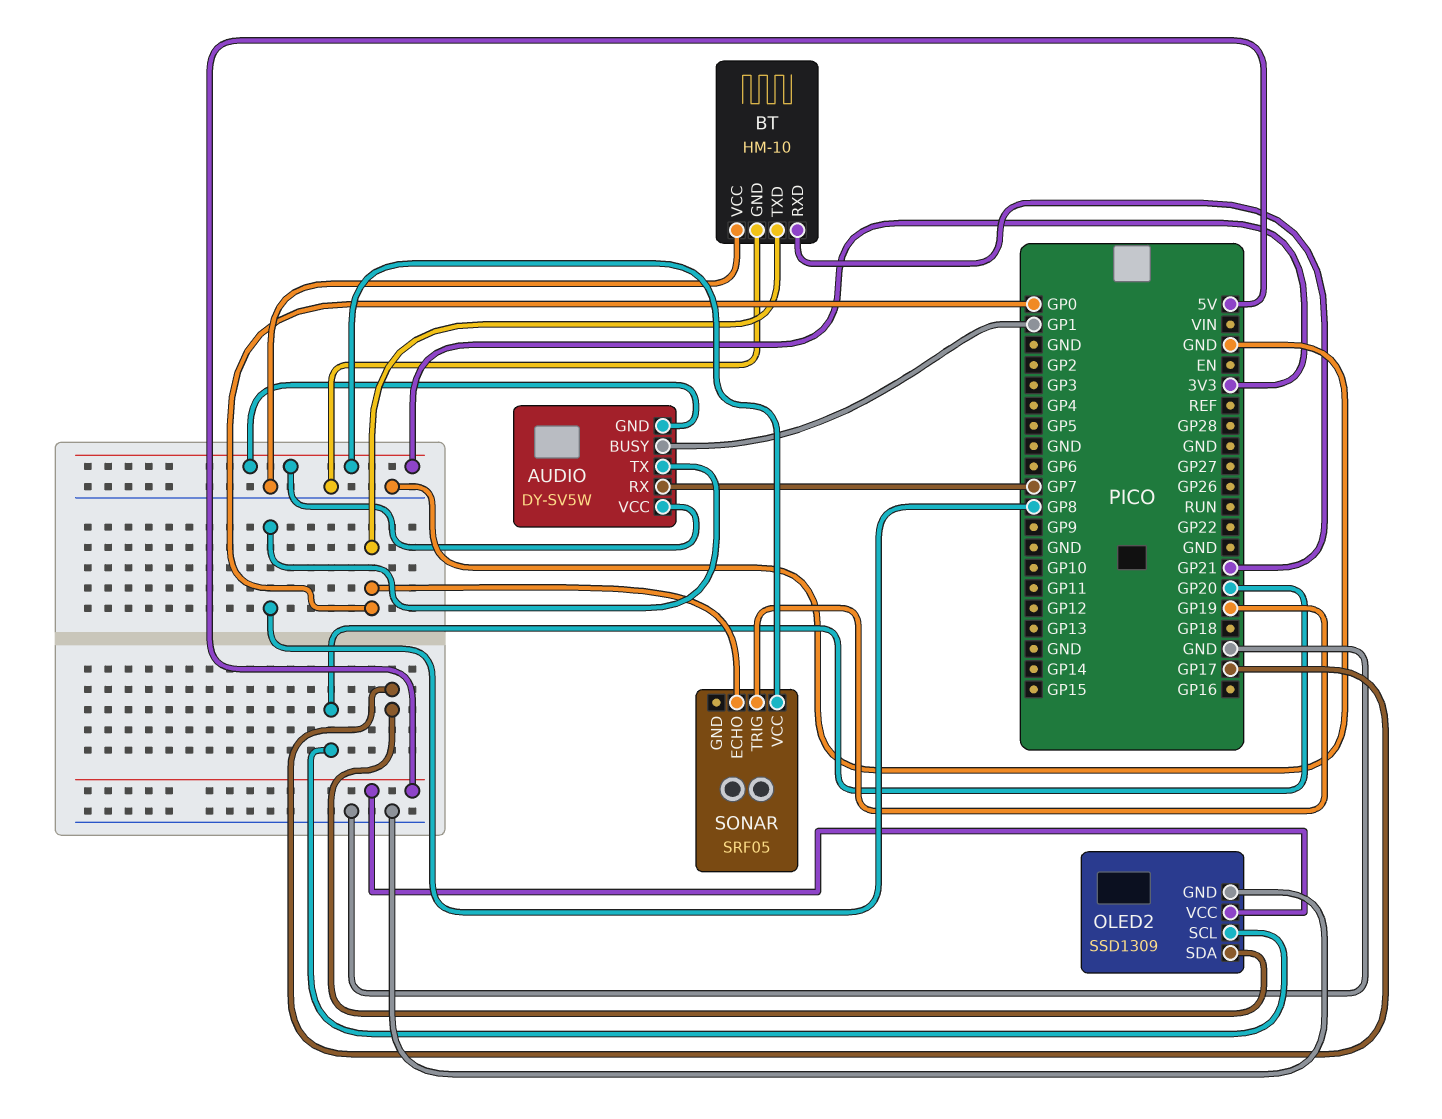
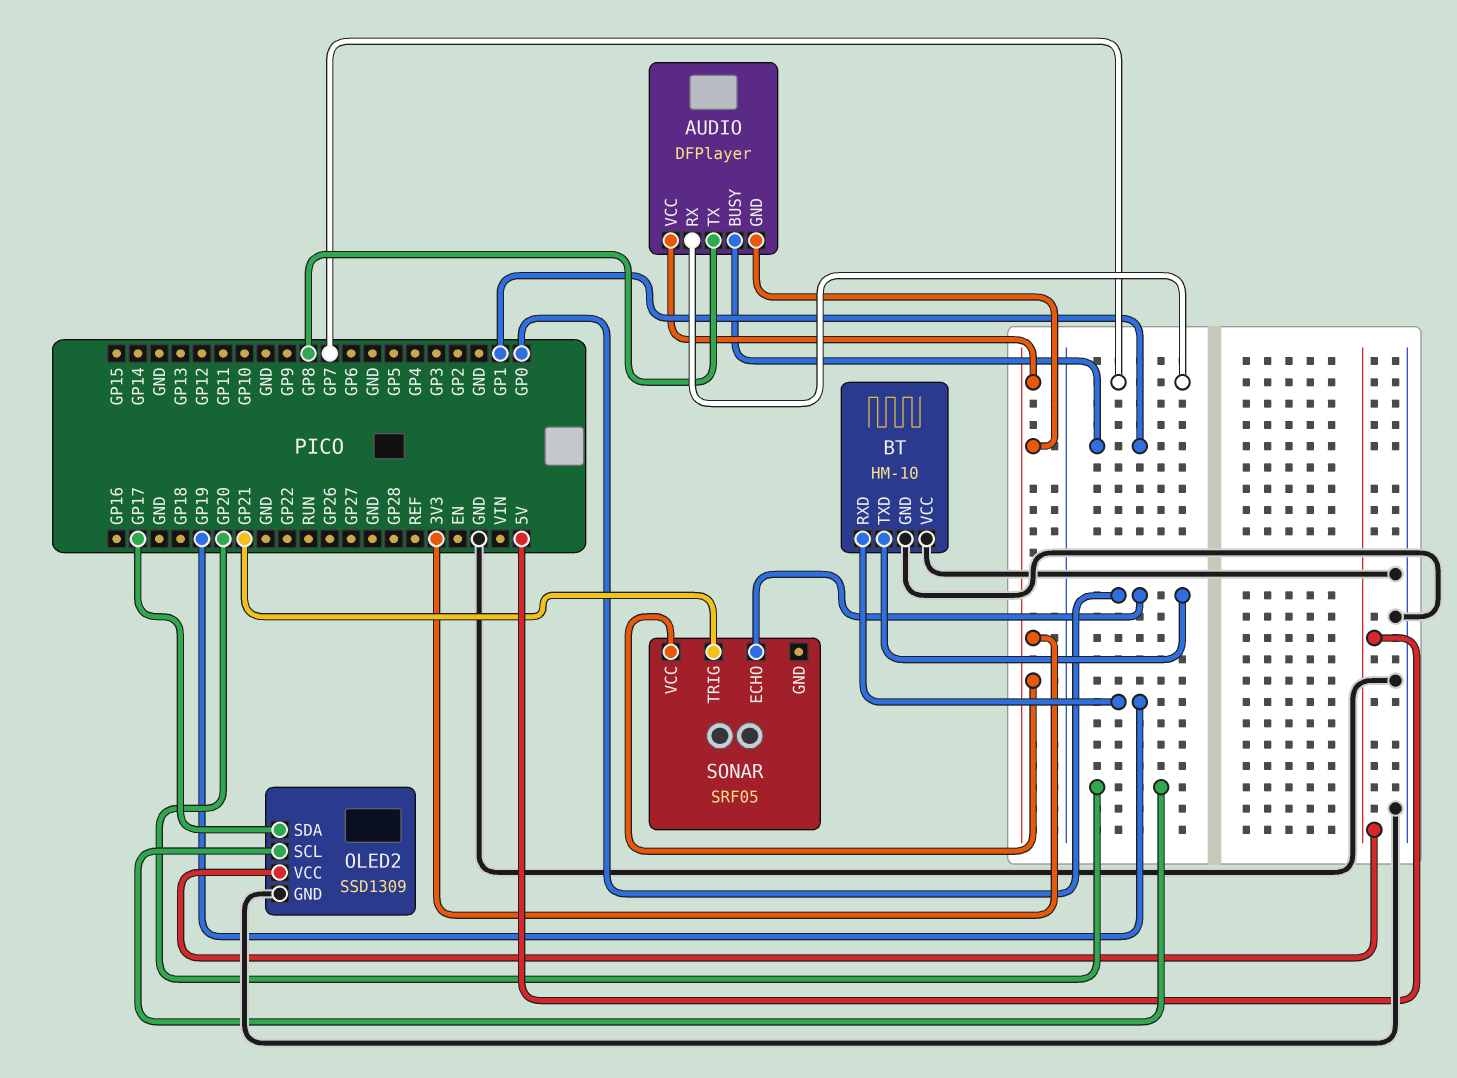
AUDIO: DY-SV5W -> DFPlayer
BT pin RXD: GP21 -> GP19
SONAR pin TRIG: GP19 -> GP21

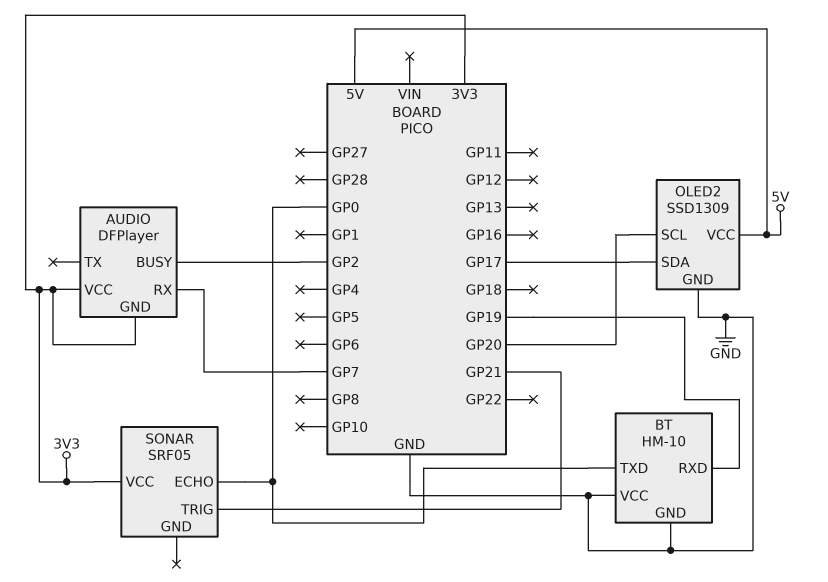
AUDIO pin BUSY: GP1 -> GP2
AUDIO pin TX: GP8 -> none

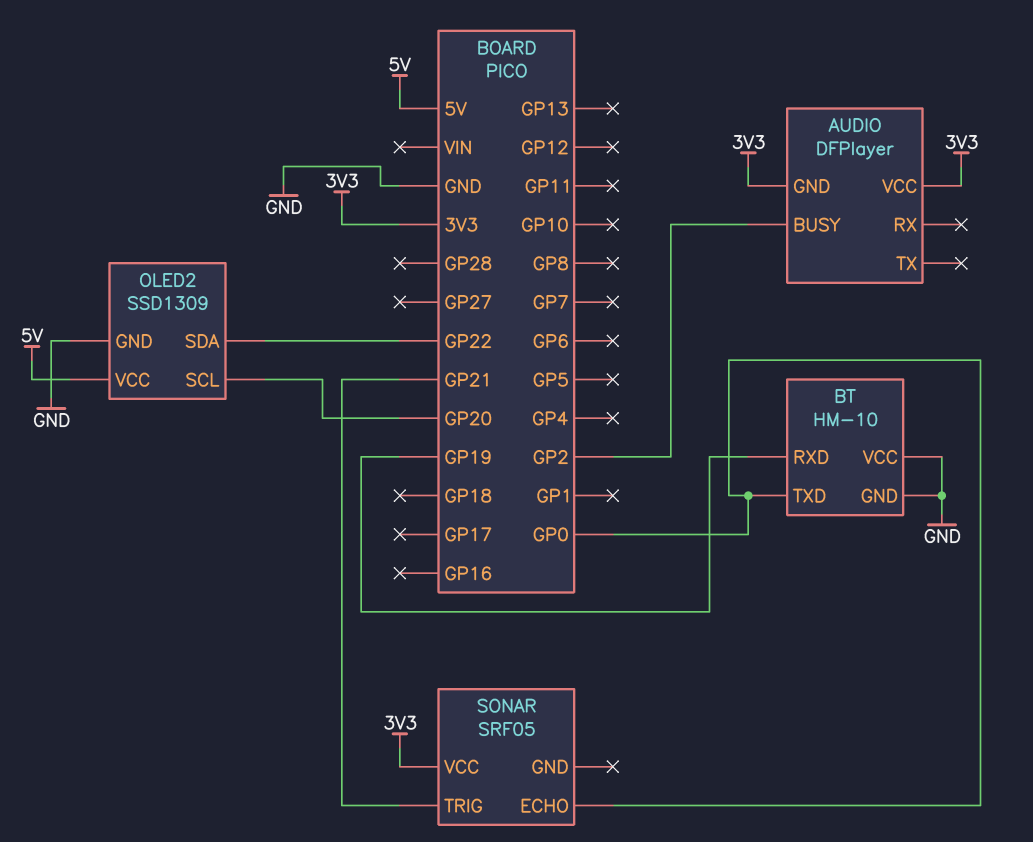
AUDIO pin RX: GP7 -> none
OLED2 pin SDA: GP17 -> GP22

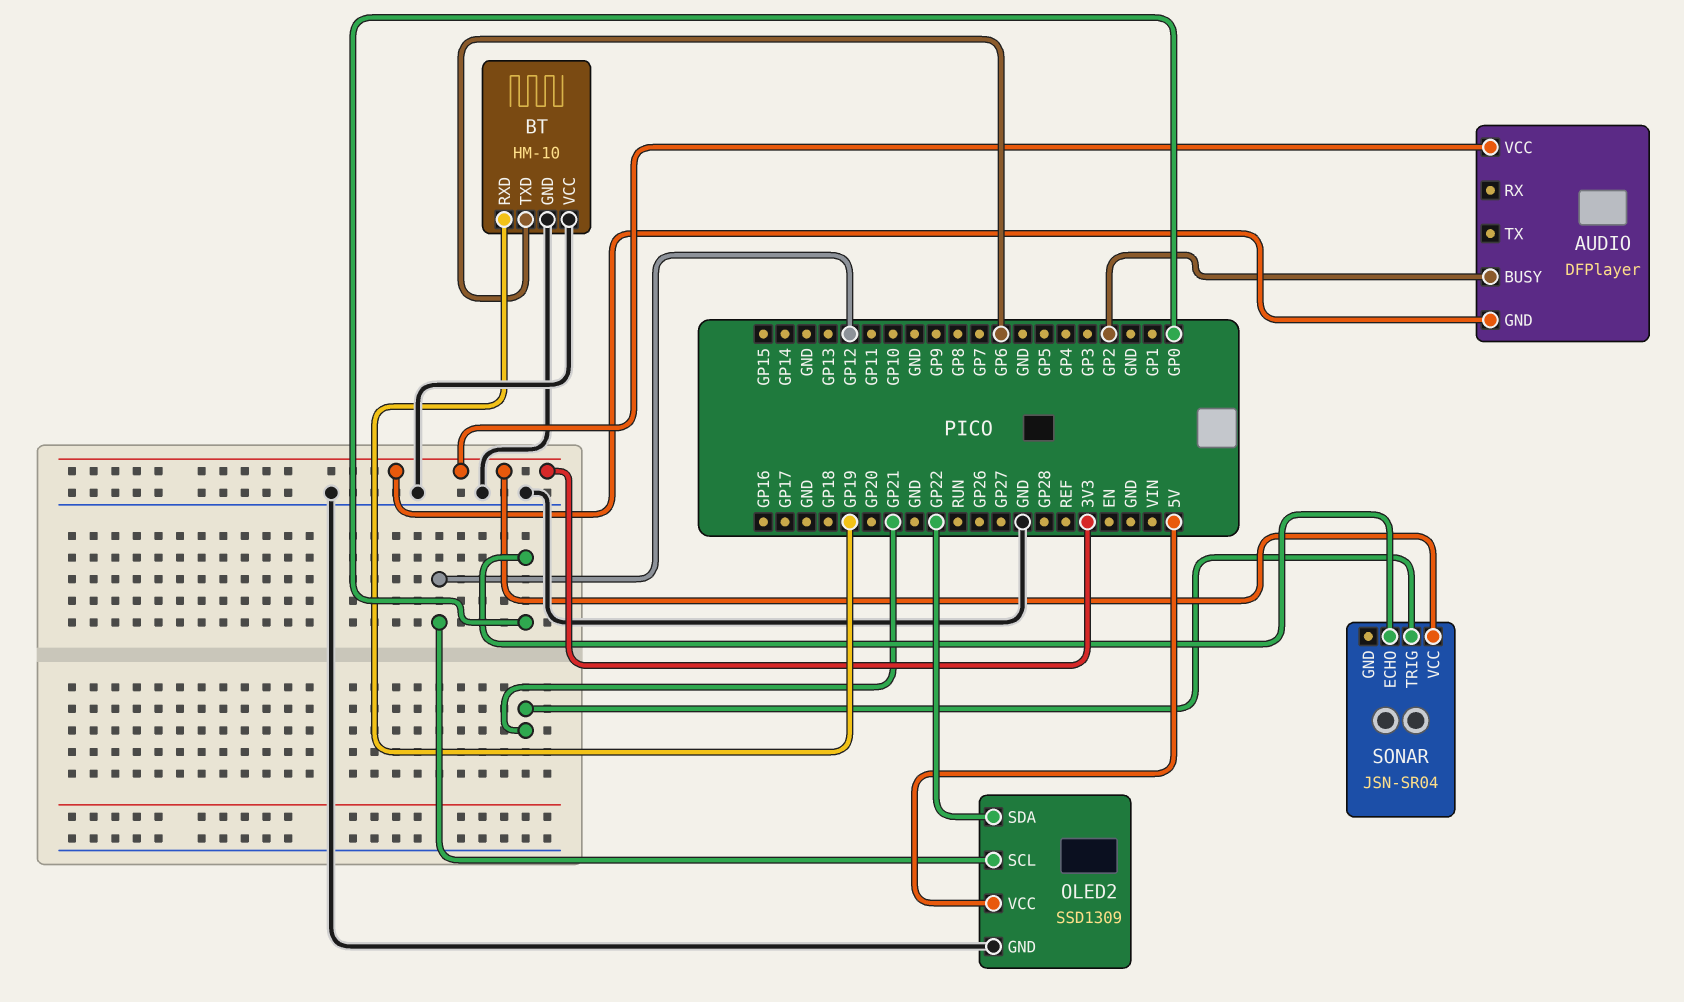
BT pin TXD: GP0 -> GP6
OLED2 pin SCL: GP20 -> GP12
SONAR: SRF05 -> JSN-SR04

